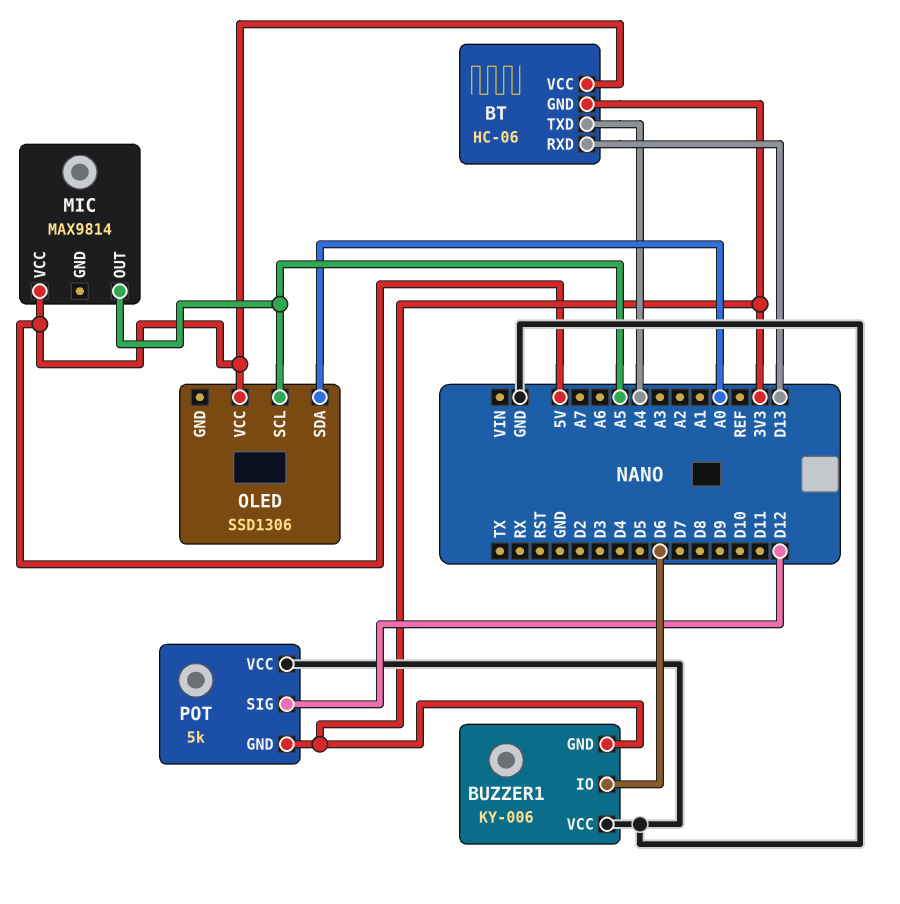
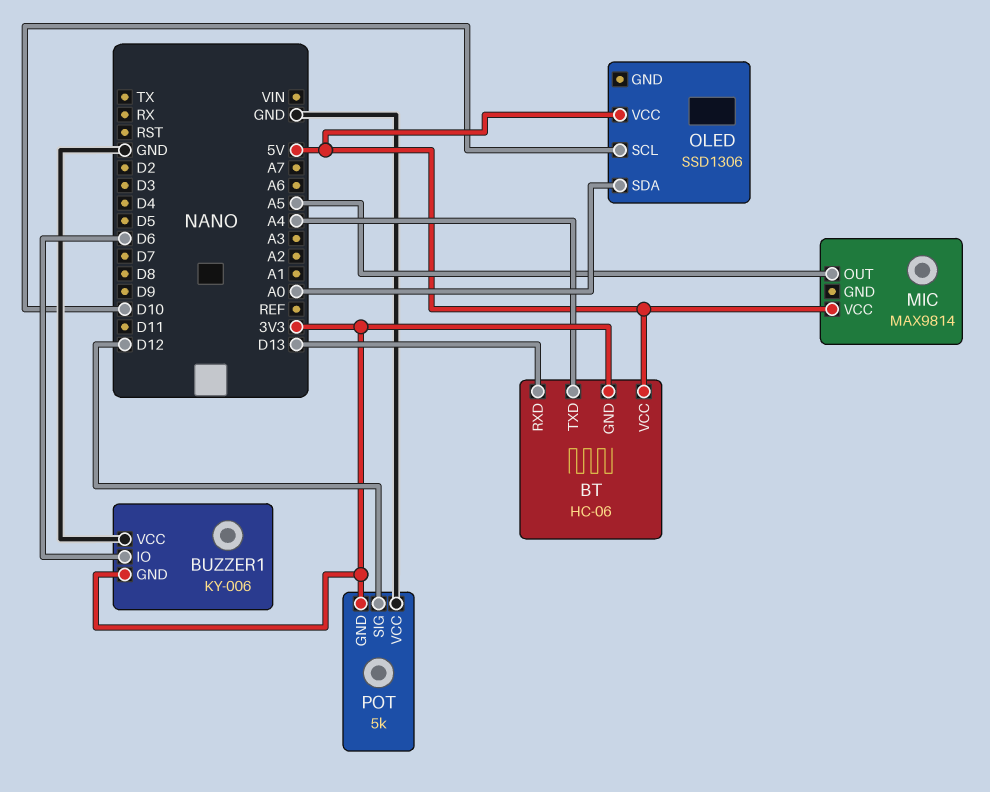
OLED pin SCL: A5 -> D10

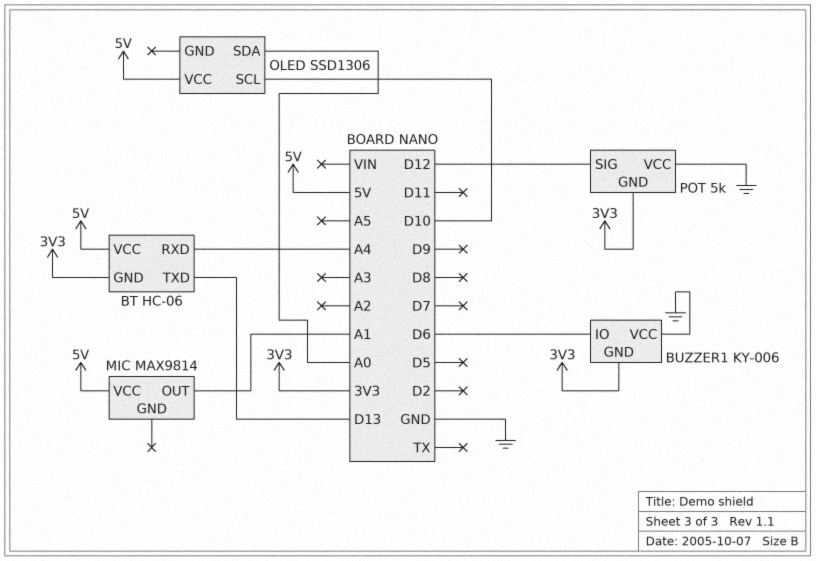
BT pin RXD: D13 -> A4
BT pin TXD: A4 -> D13
MIC pin OUT: A5 -> A1

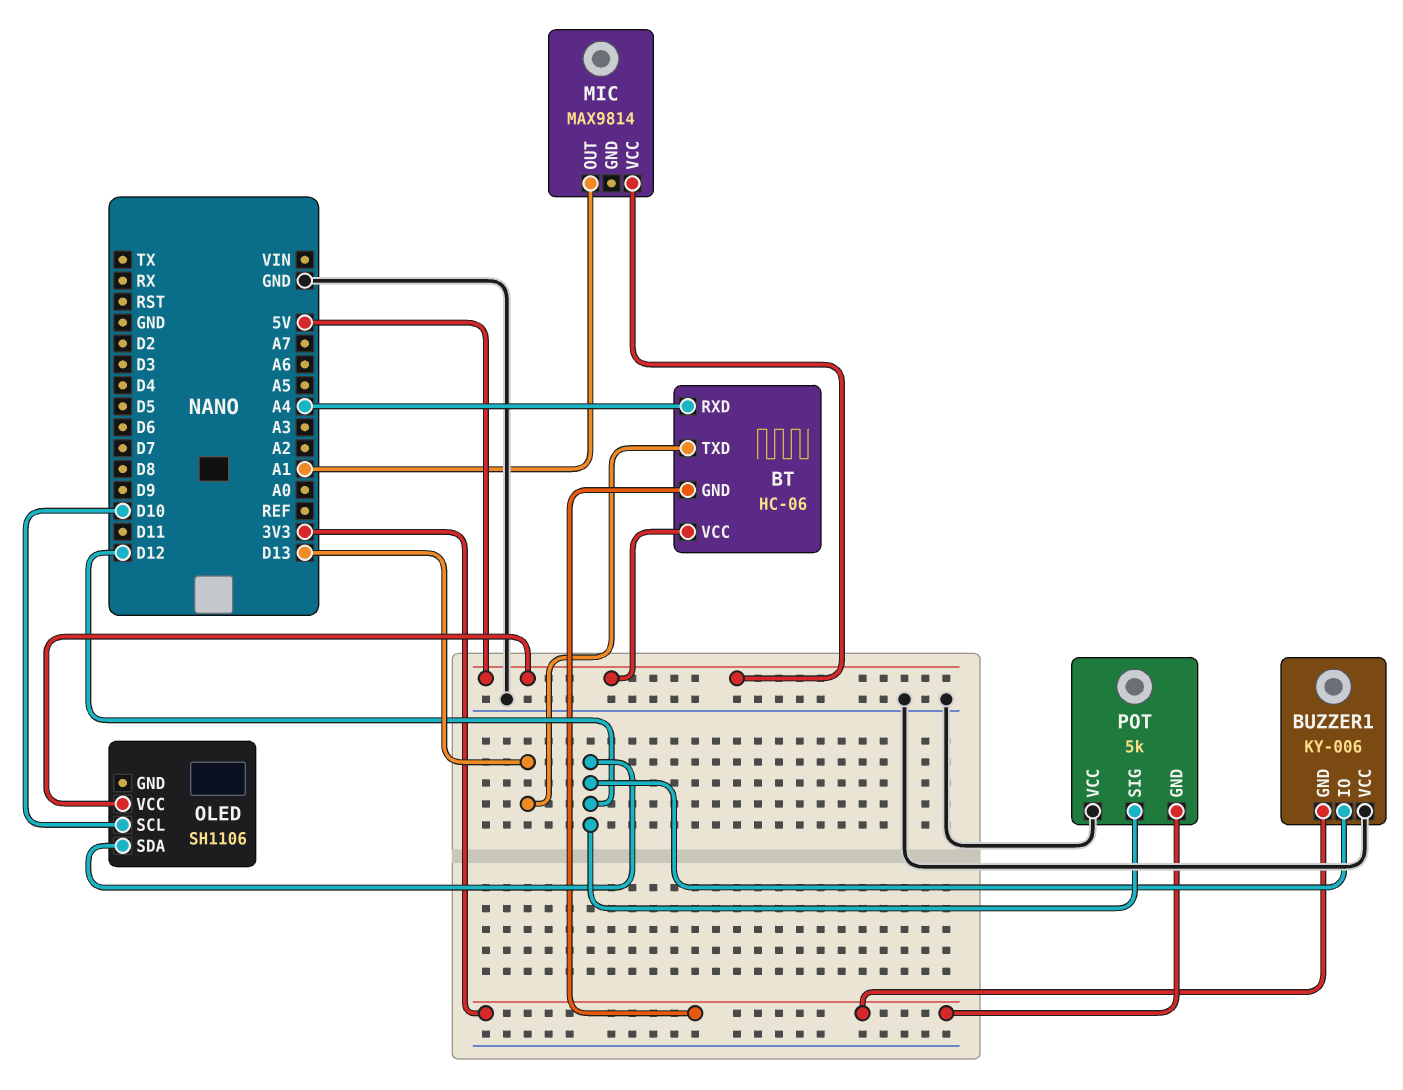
BUZZER1 pin IO: D6 -> D12
OLED: SSD1306 -> SH1106
OLED pin SDA: A0 -> D12

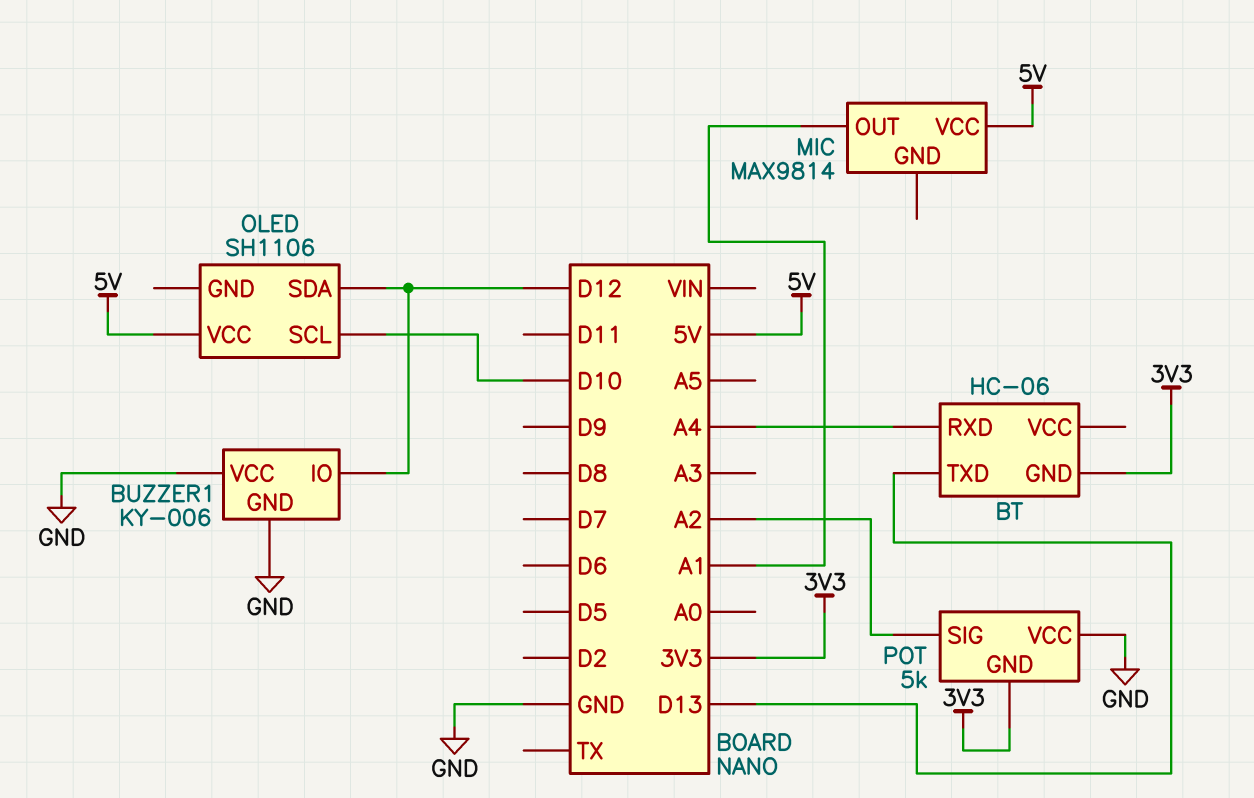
BT pin VCC: 5V -> none
BUZZER1 pin GND: 3V3 -> GND
POT pin SIG: D12 -> A2

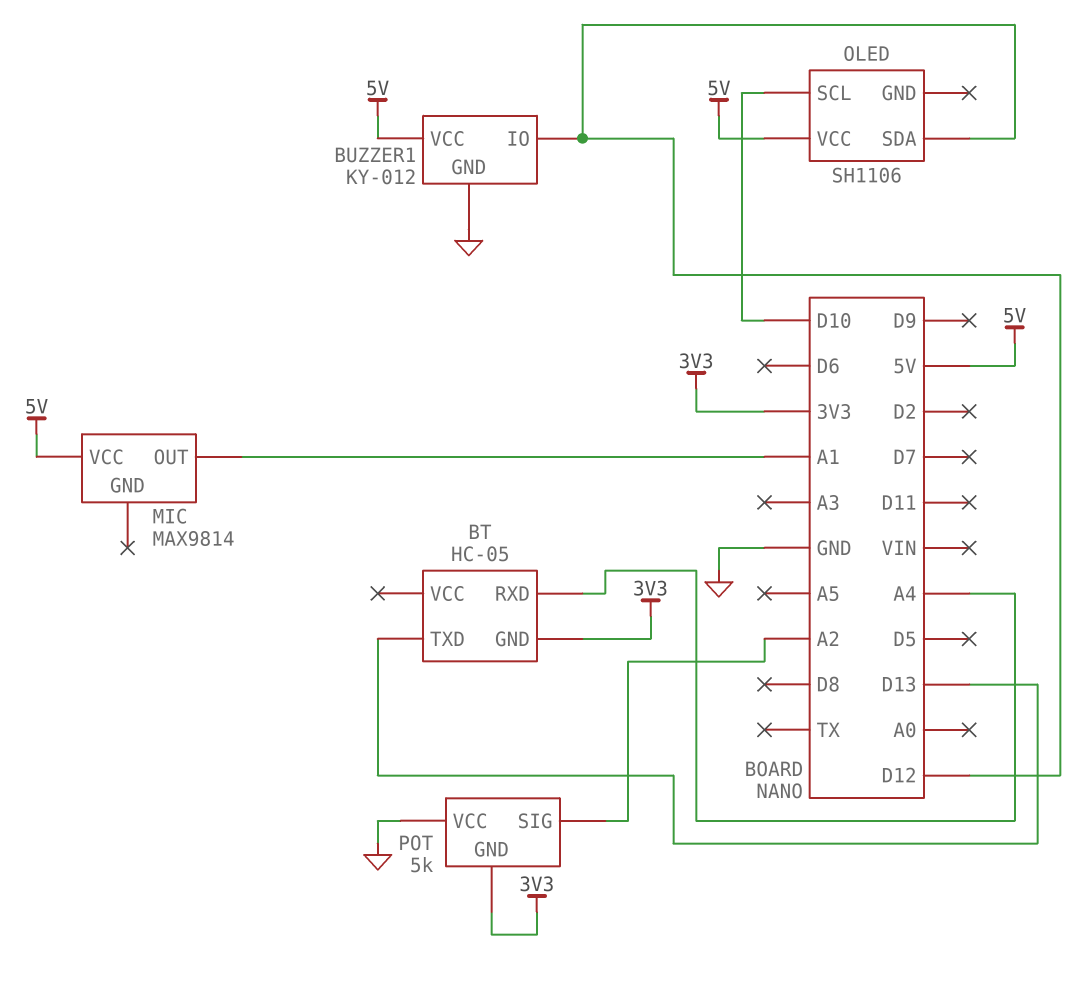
BT: HC-06 -> HC-05
BUZZER1: KY-006 -> KY-012
BUZZER1 pin VCC: GND -> 5V

